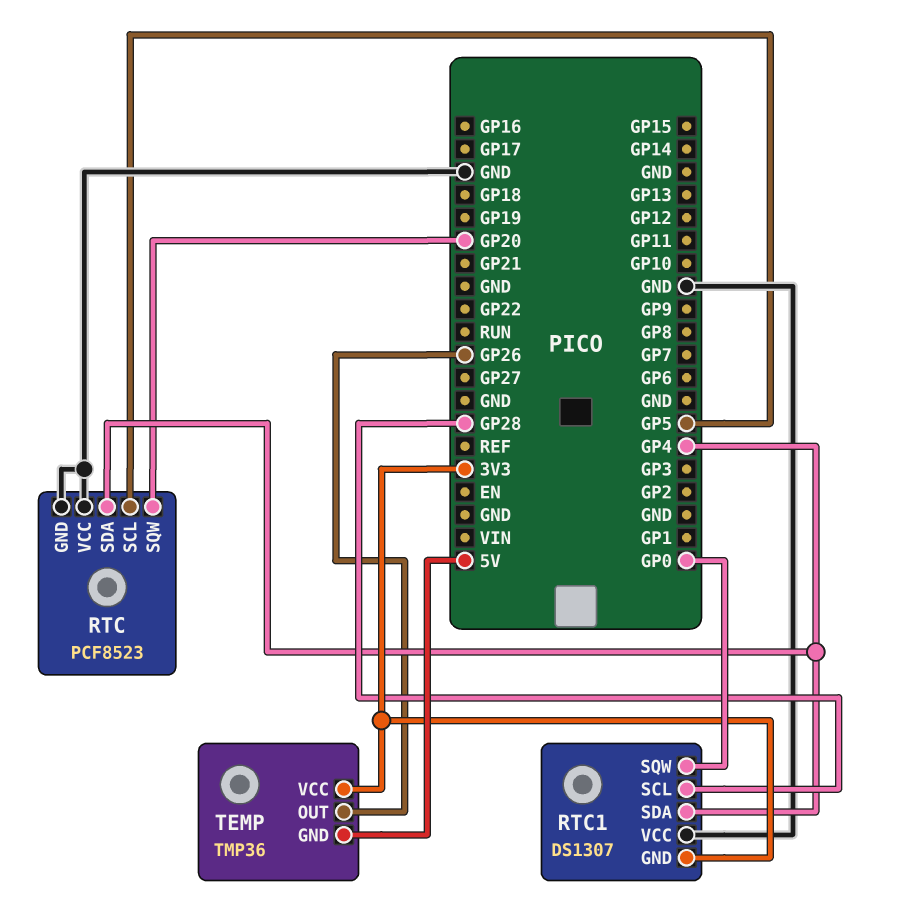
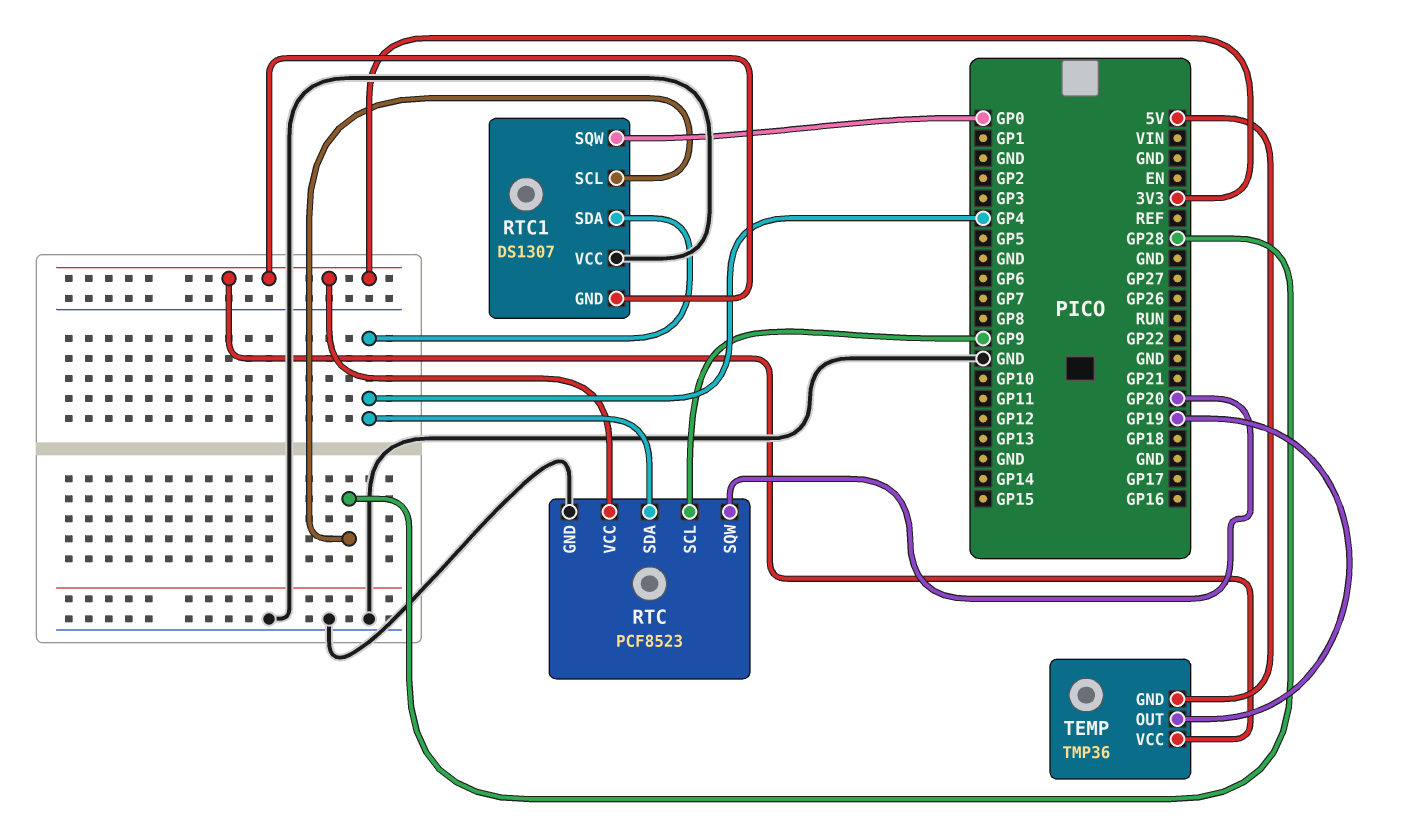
RTC pin SCL: GP5 -> GP9
RTC pin VCC: GND -> 3V3
TEMP pin OUT: GP26 -> GP19

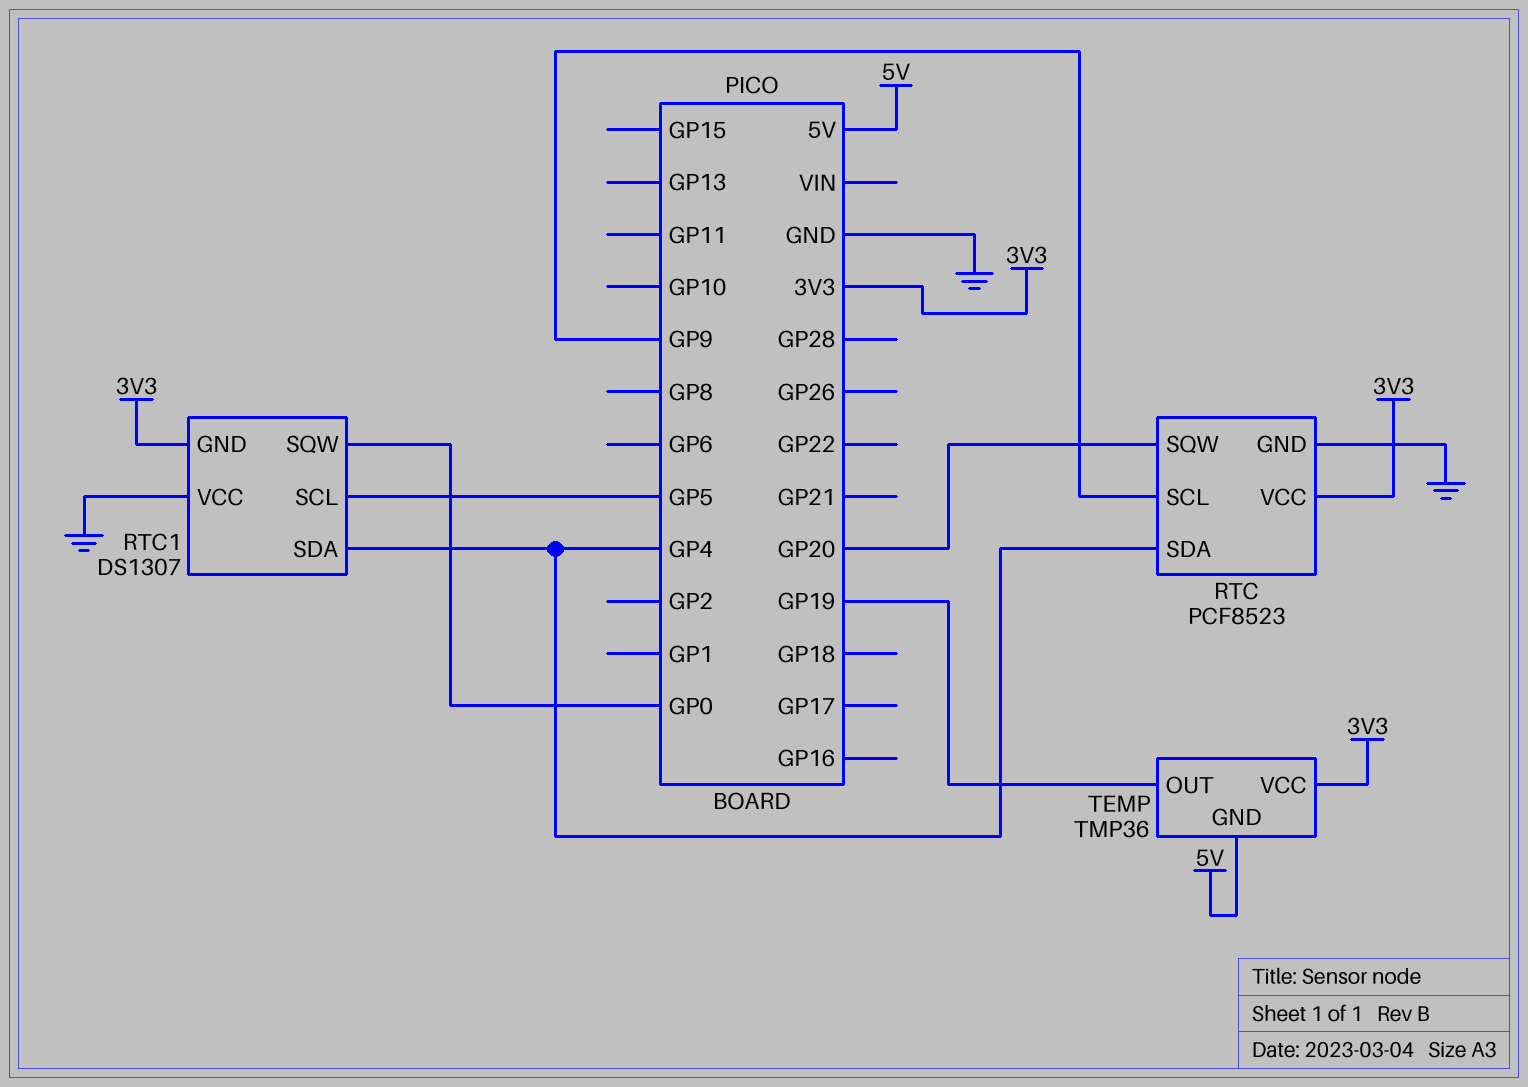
RTC1 pin SCL: GP28 -> GP5

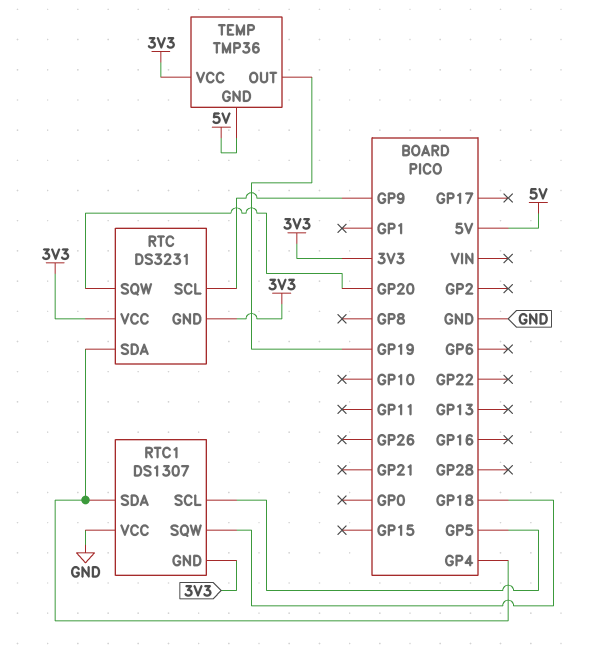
RTC: PCF8523 -> DS3231
RTC pin GND: GND -> 3V3
RTC1 pin SQW: GP0 -> GP18

